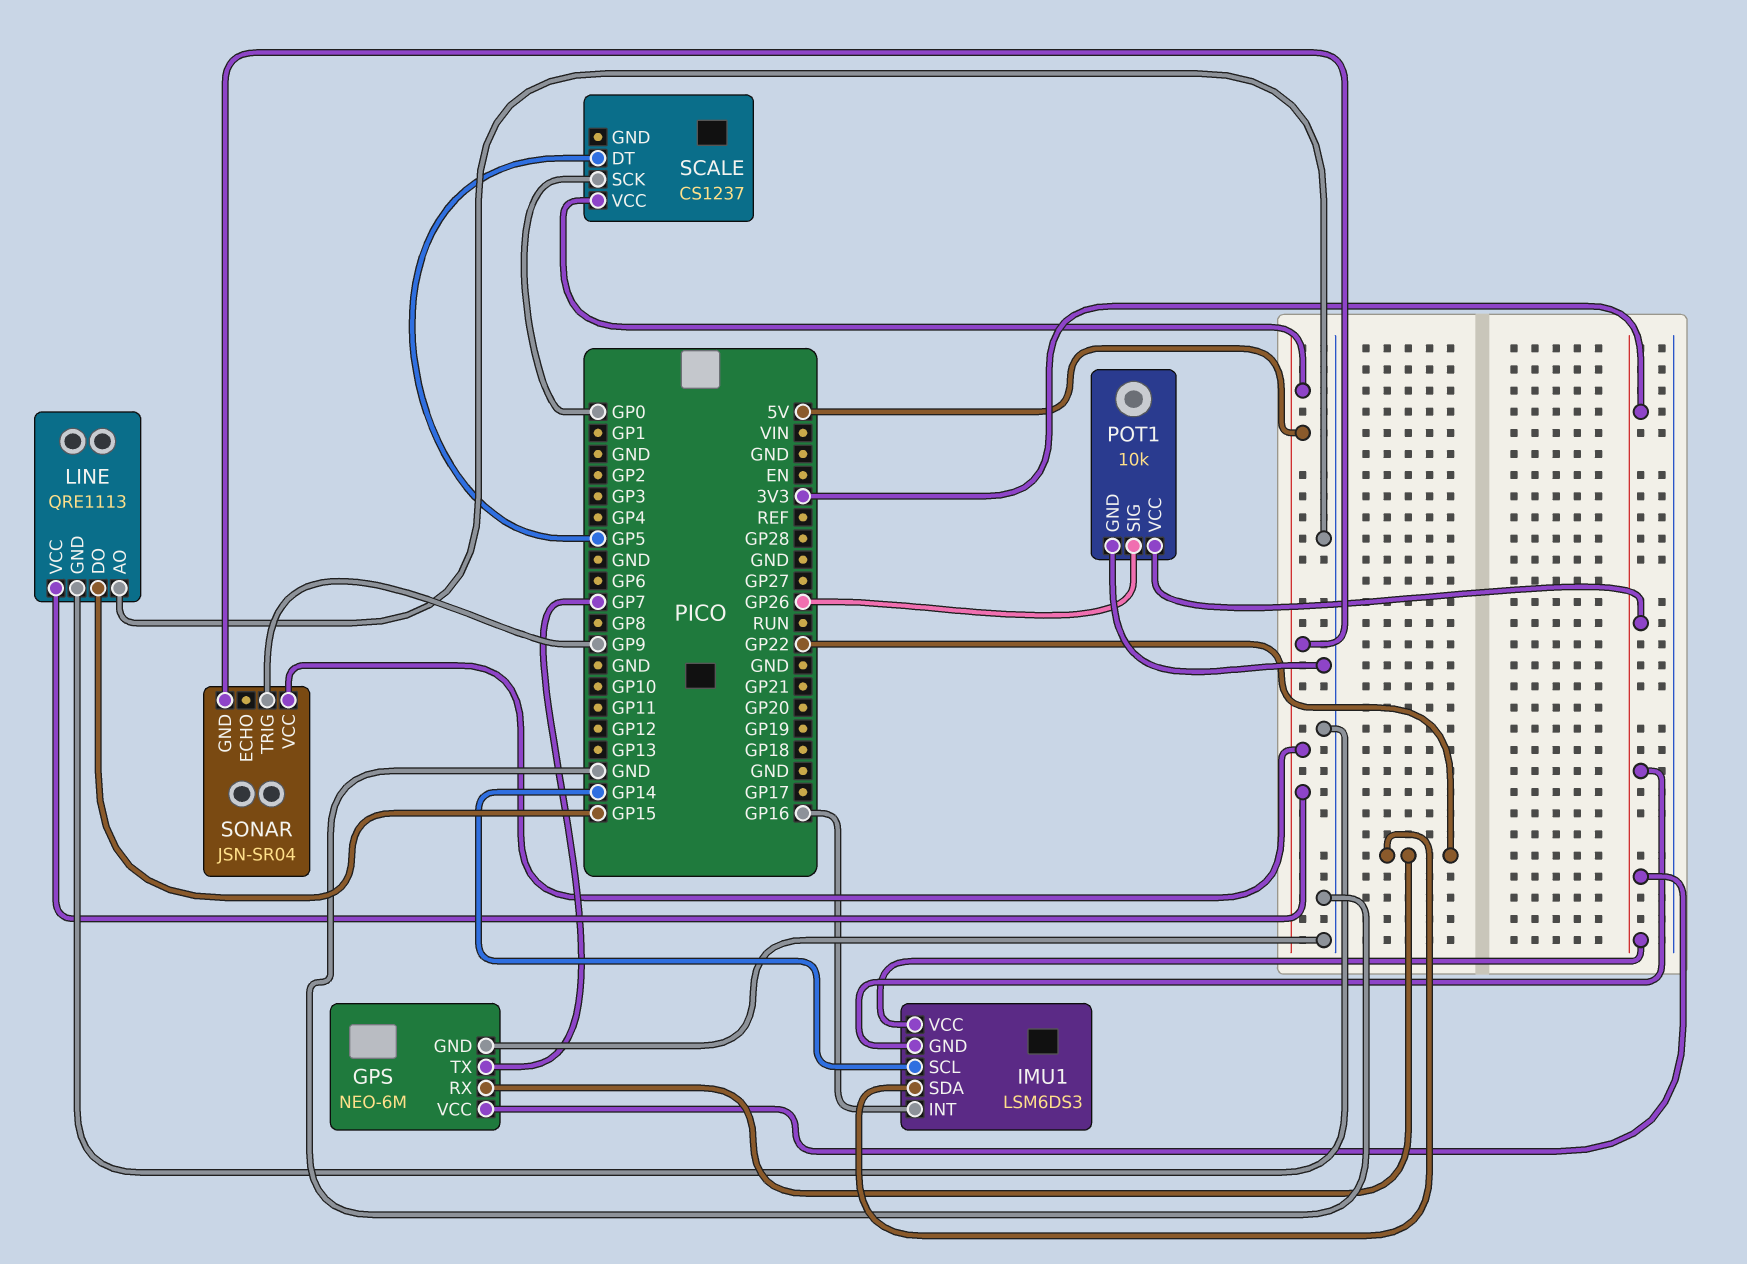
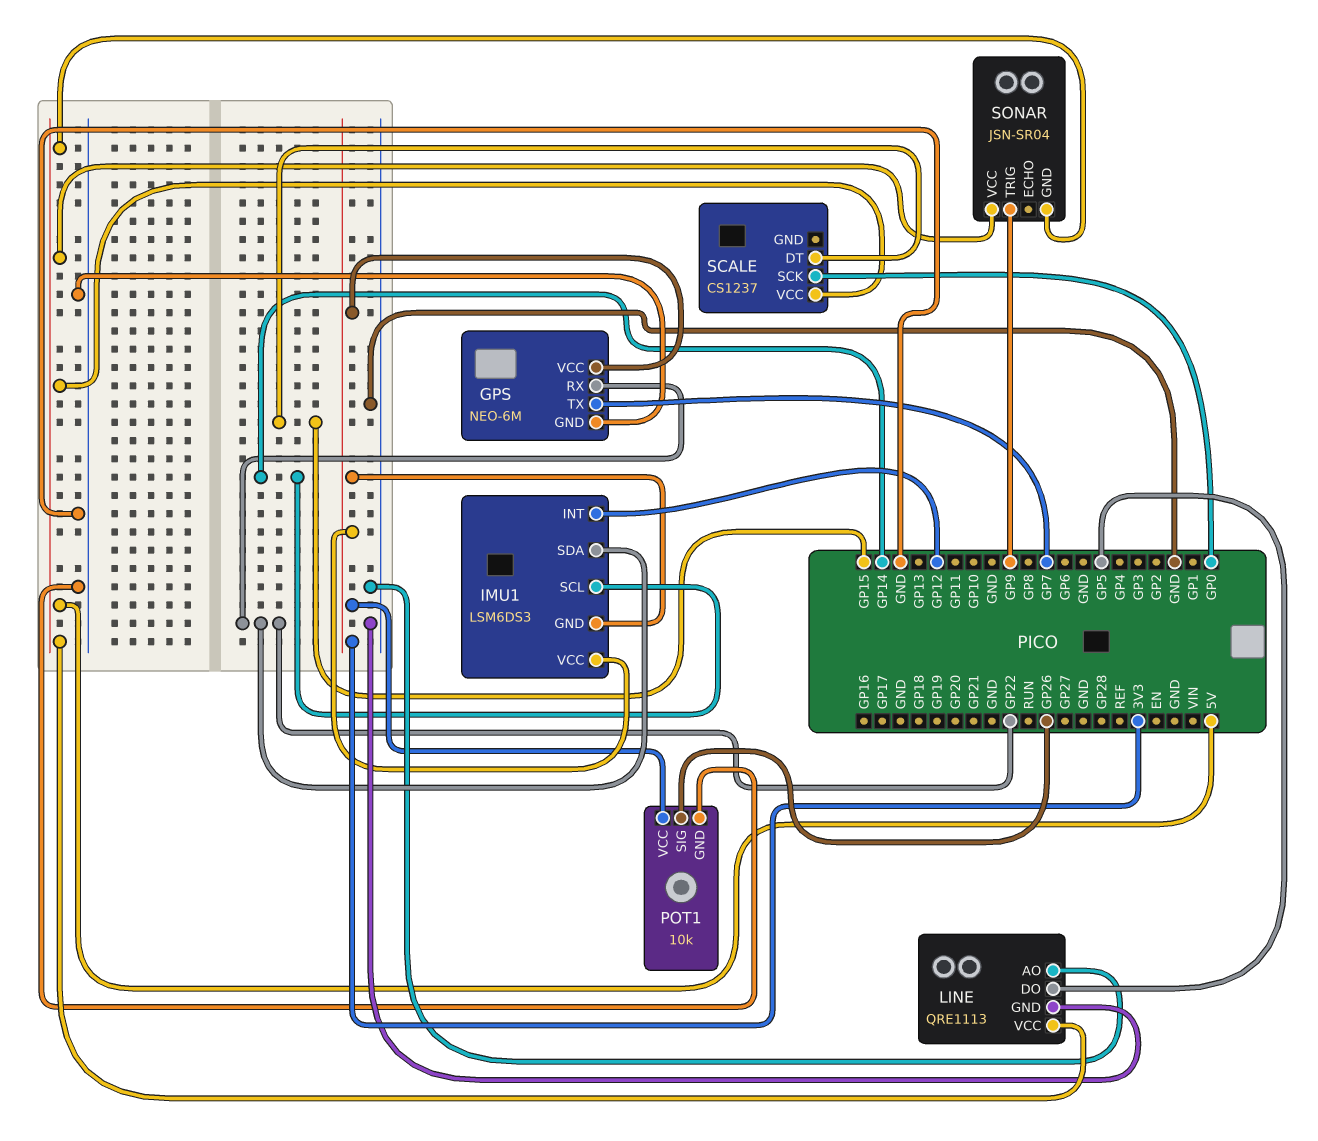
IMU1 pin INT: GP16 -> GP12
LINE pin DO: GP15 -> GP5
SCALE pin DT: GP5 -> GP15

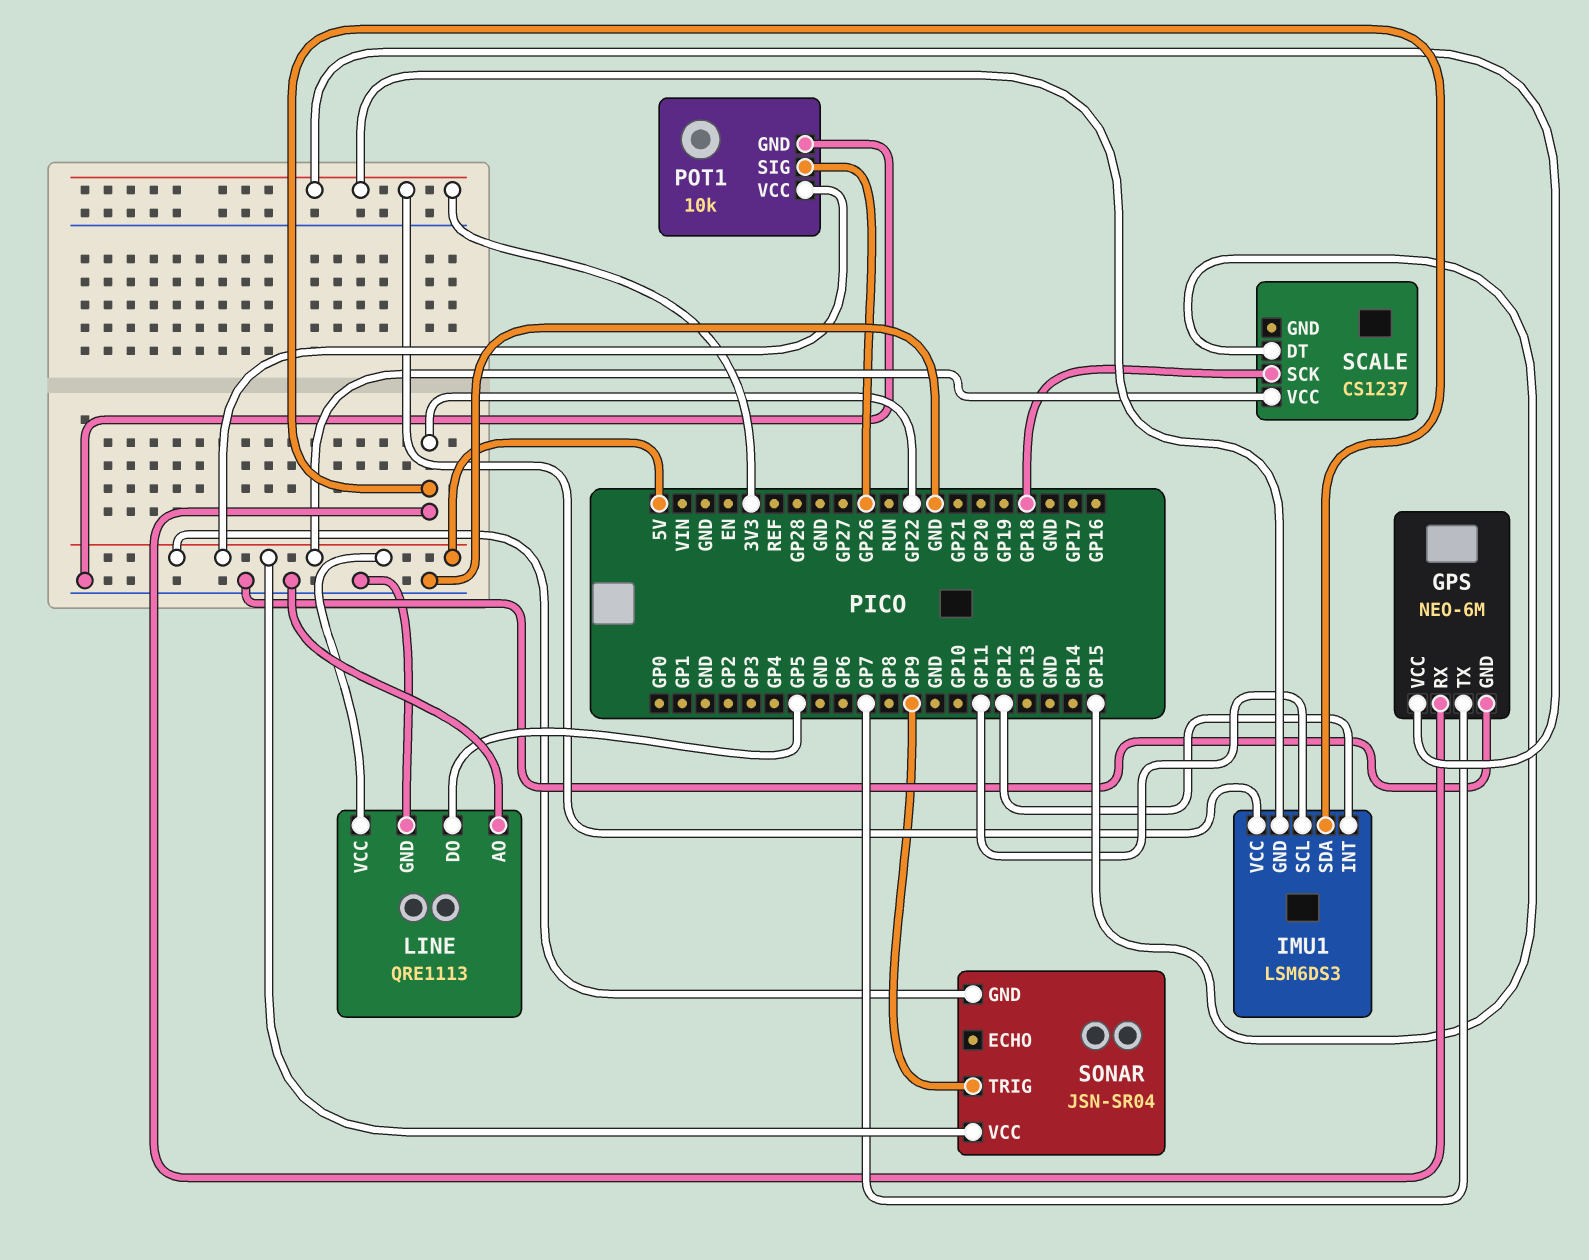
IMU1 pin SCL: GP14 -> GP11
POT1 pin VCC: 3V3 -> 5V
SCALE pin SCK: GP0 -> GP18

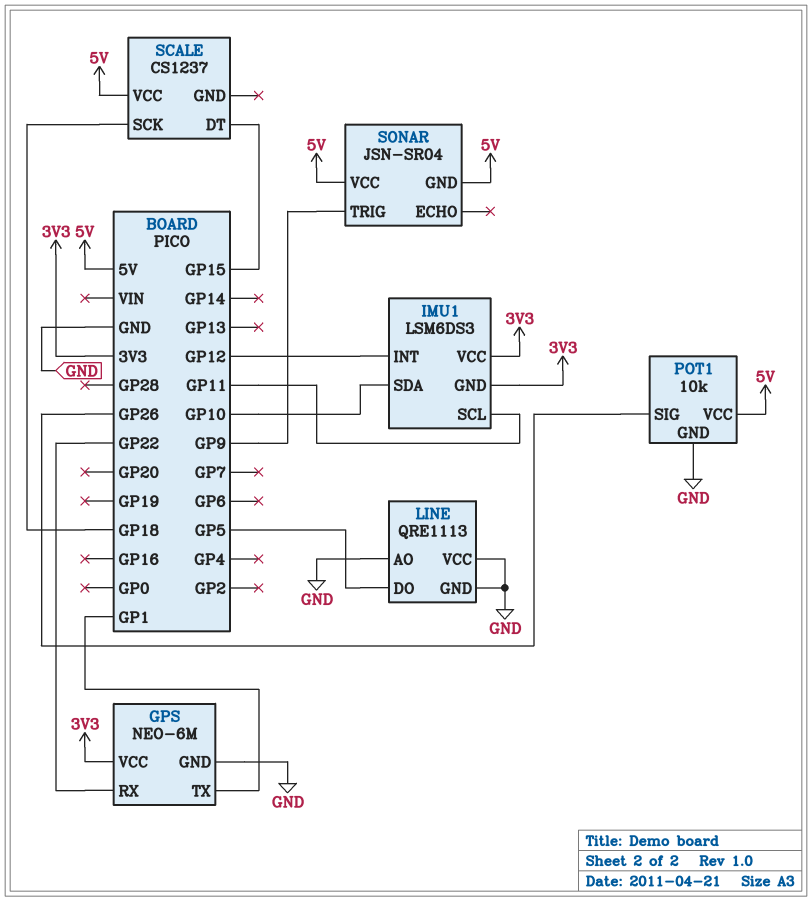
GPS pin TX: GP7 -> GP1
IMU1 pin SDA: GP22 -> GP10
LINE pin VCC: 5V -> GND

